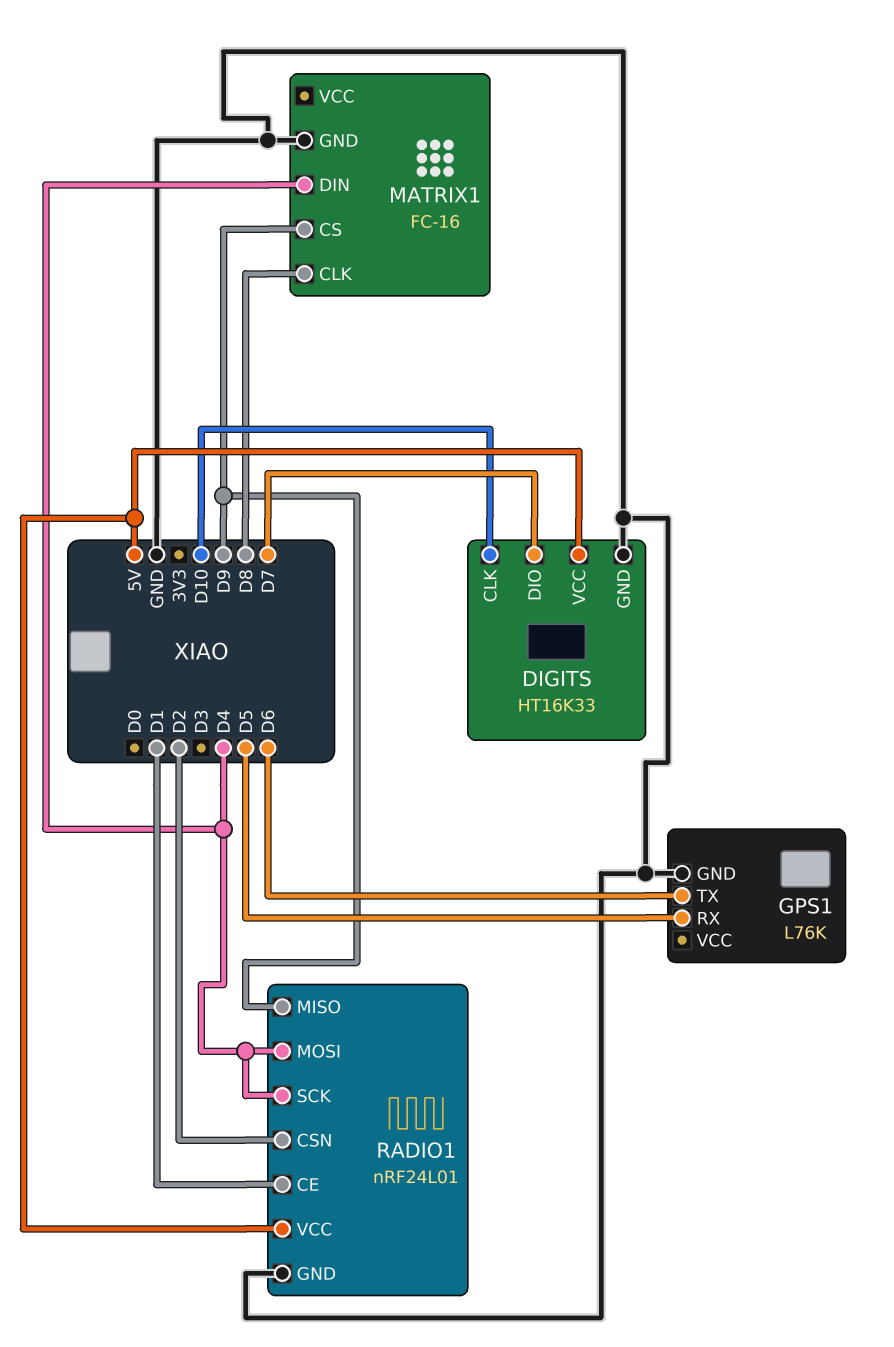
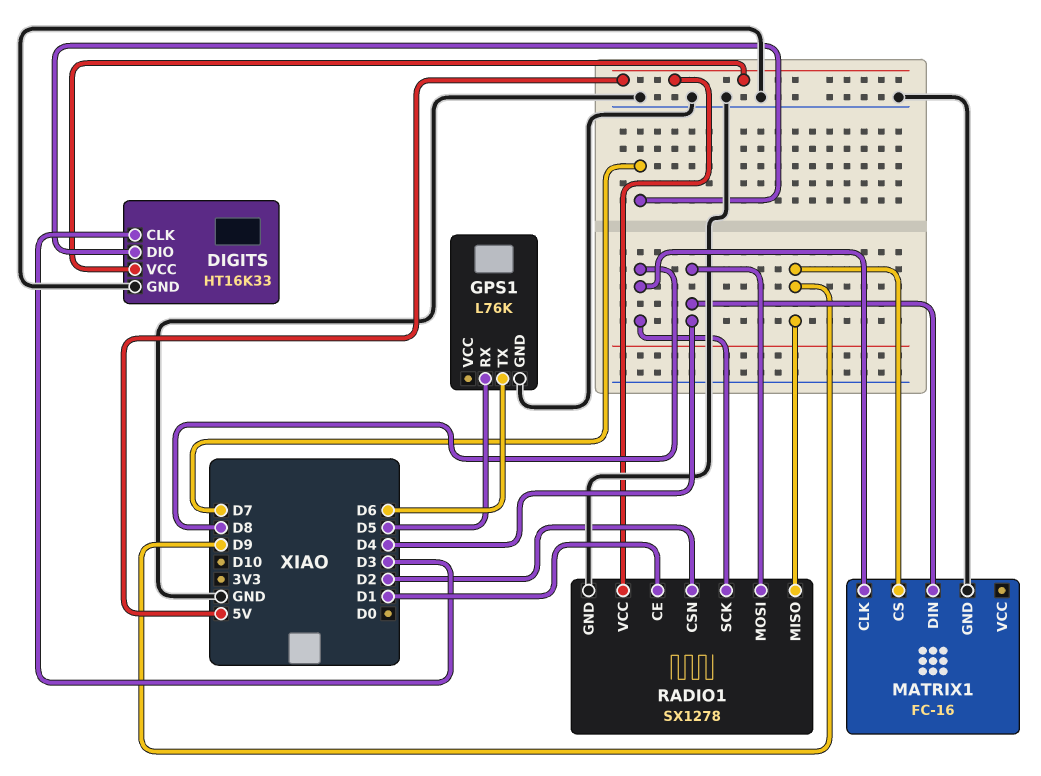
DIGITS pin CLK: D10 -> D3
RADIO1: nRF24L01 -> SX1278
RADIO1 pin SCK: D4 -> D8

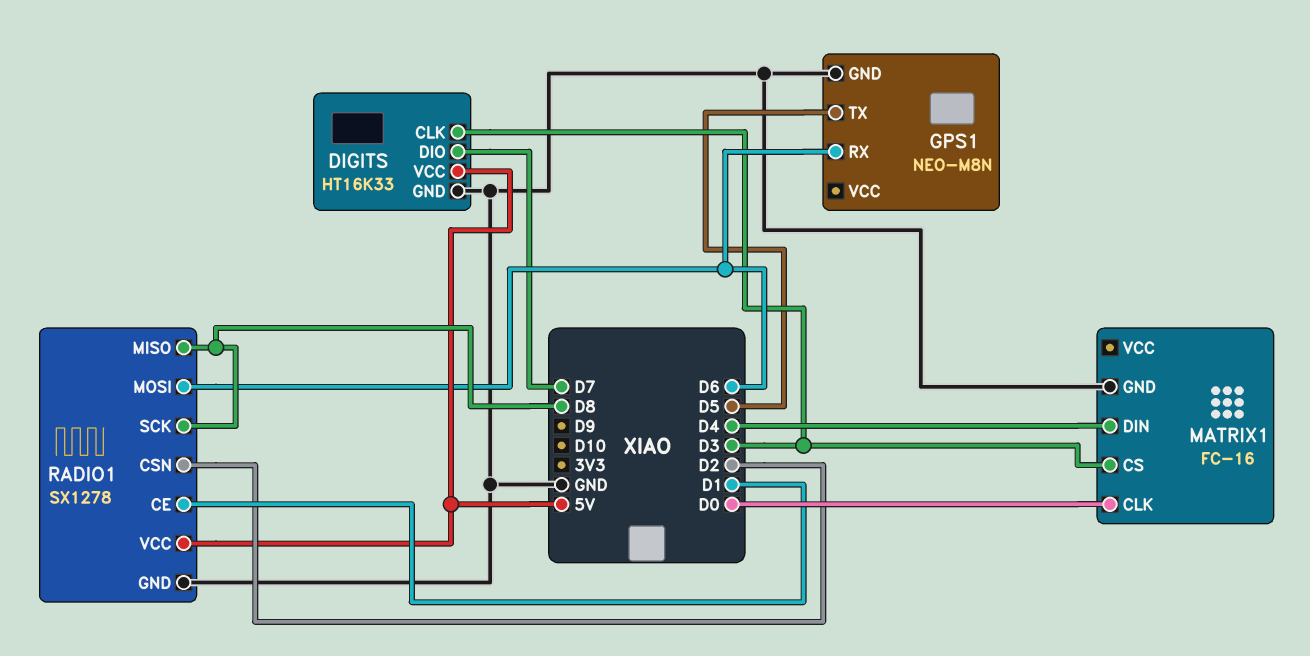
GPS1: L76K -> NEO-M8N
GPS1 pin RX: D5 -> D6
GPS1 pin TX: D6 -> D5
MATRIX1 pin CLK: D8 -> D0
MATRIX1 pin CS: D9 -> D3
RADIO1 pin MISO: D9 -> D8
RADIO1 pin MOSI: D4 -> D6

